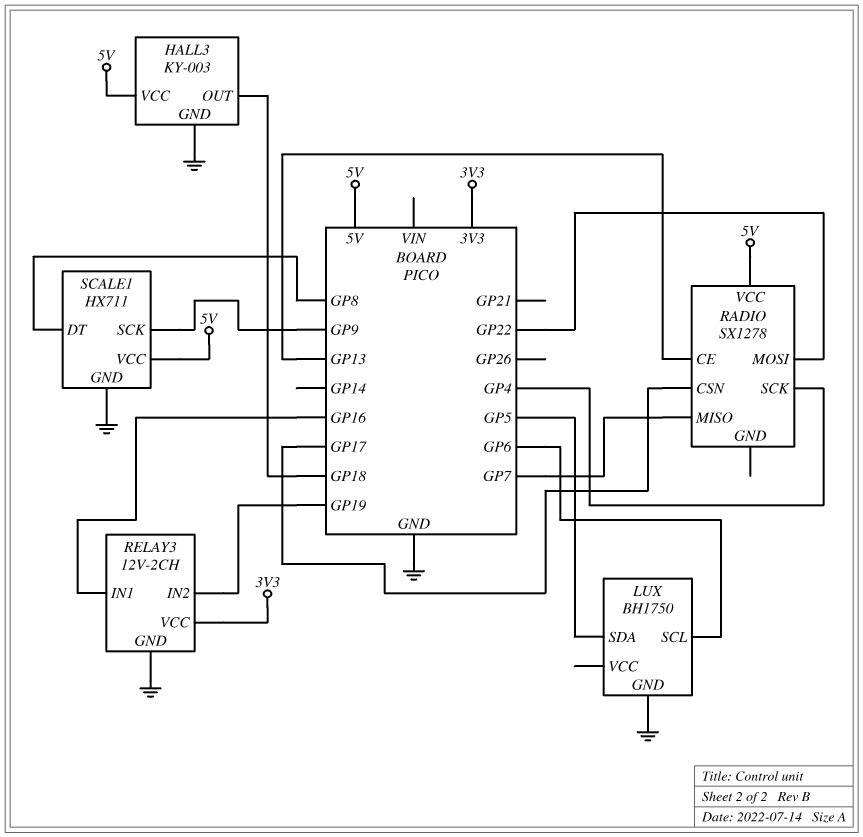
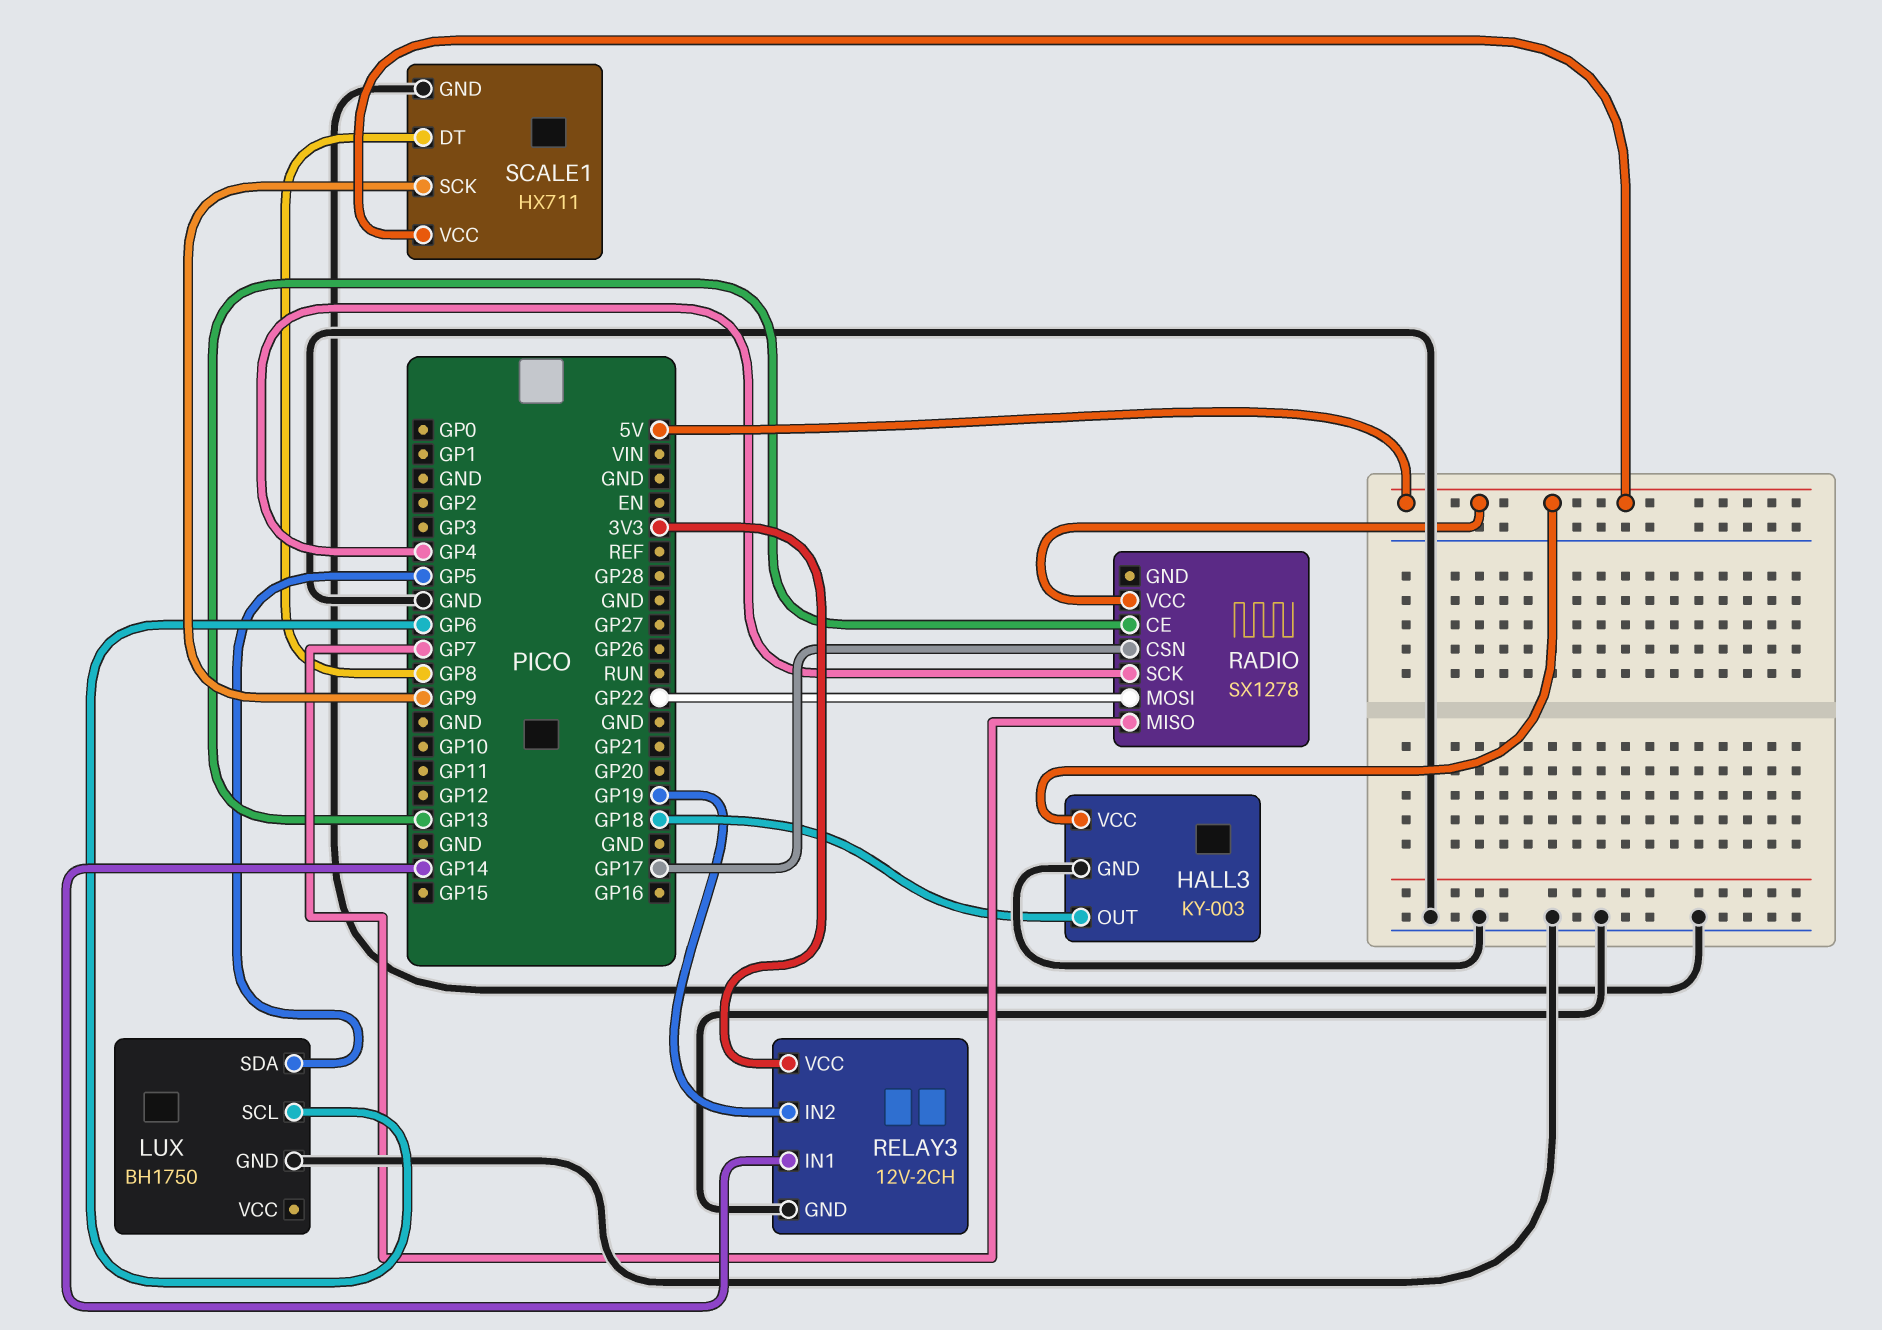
RELAY3 pin IN1: GP16 -> GP14

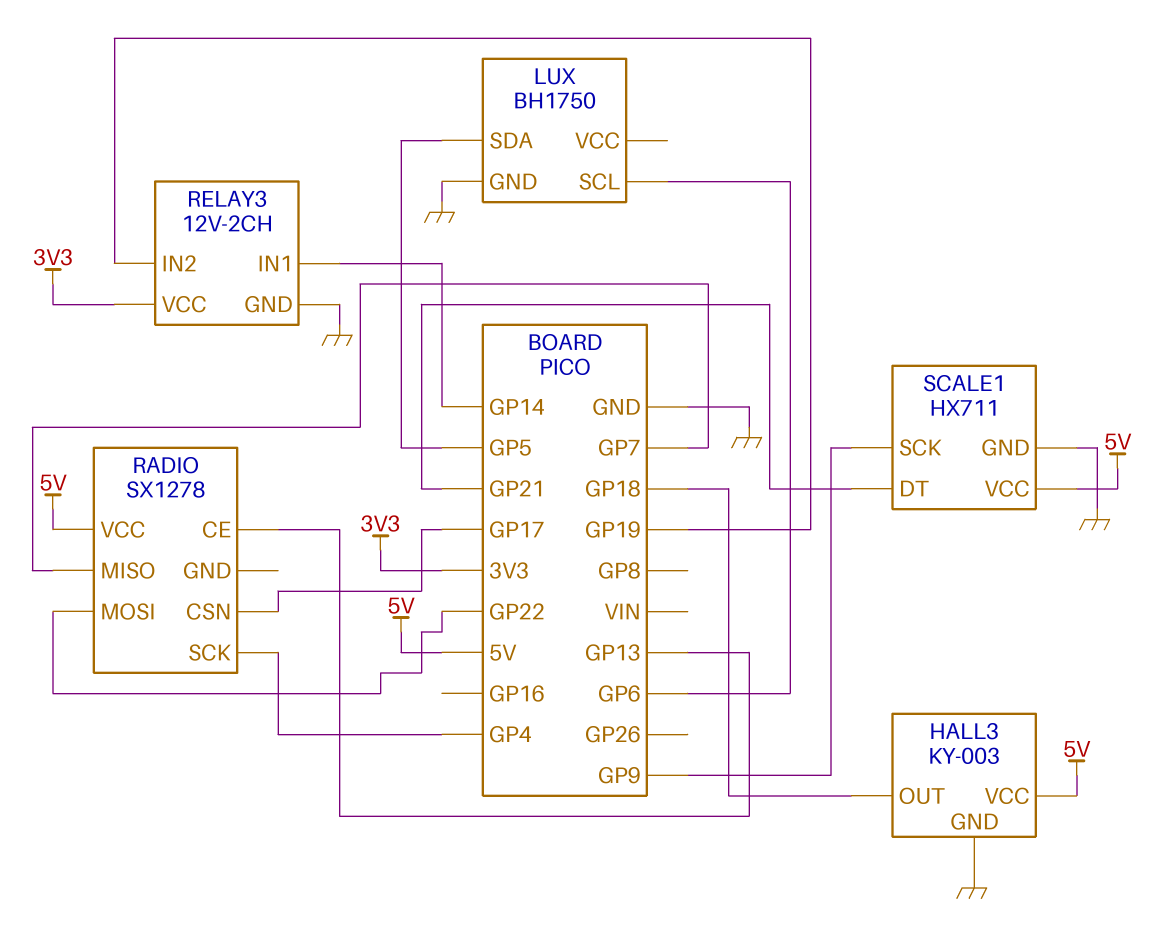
SCALE1 pin DT: GP8 -> GP21

